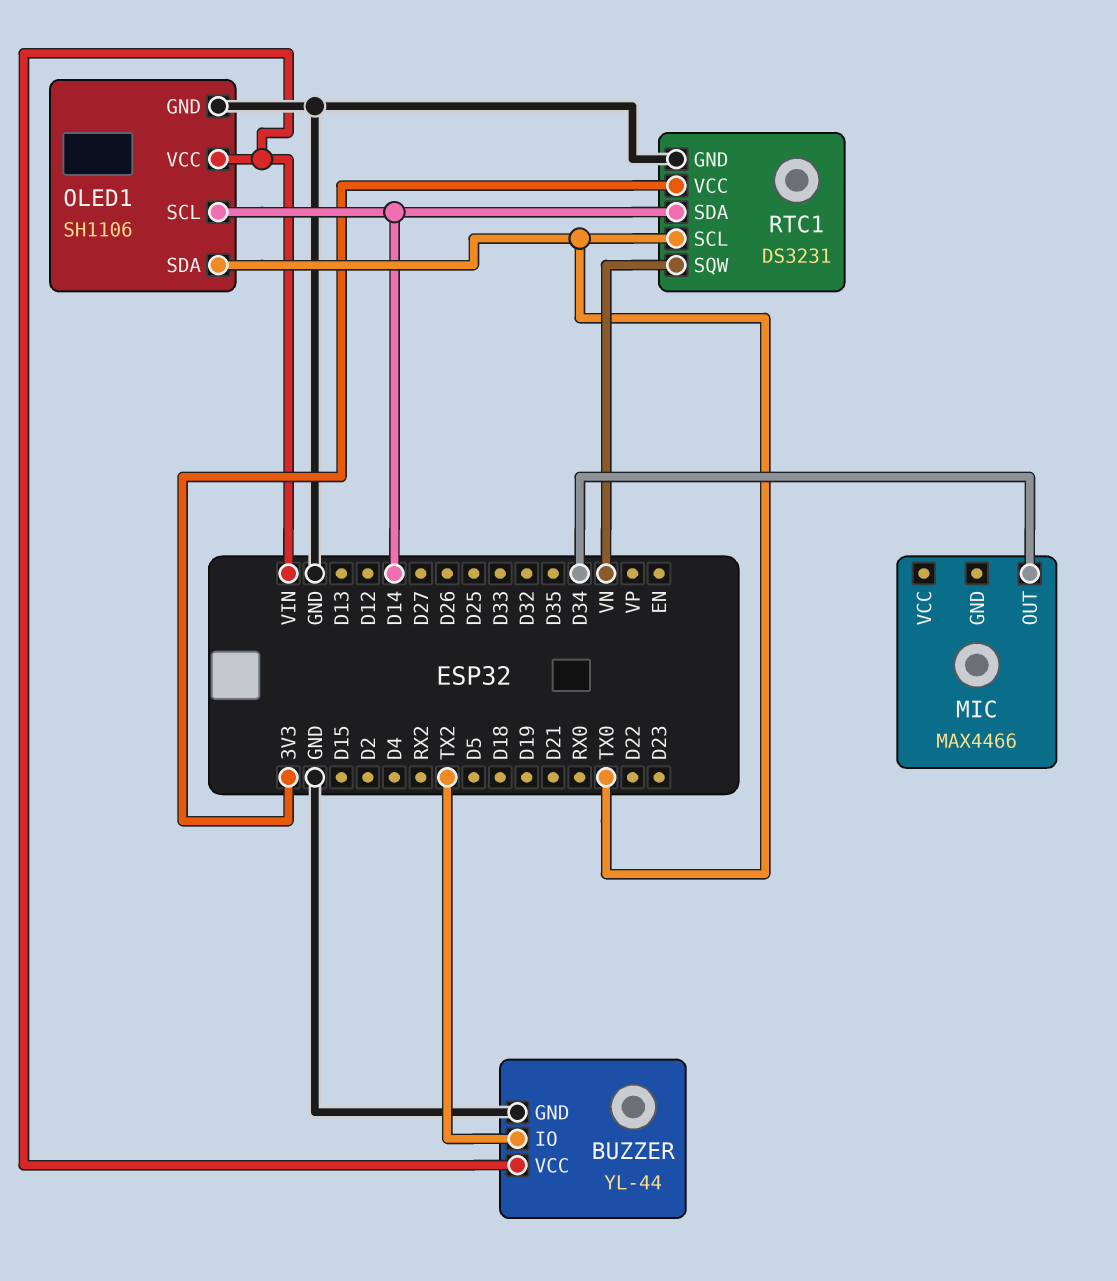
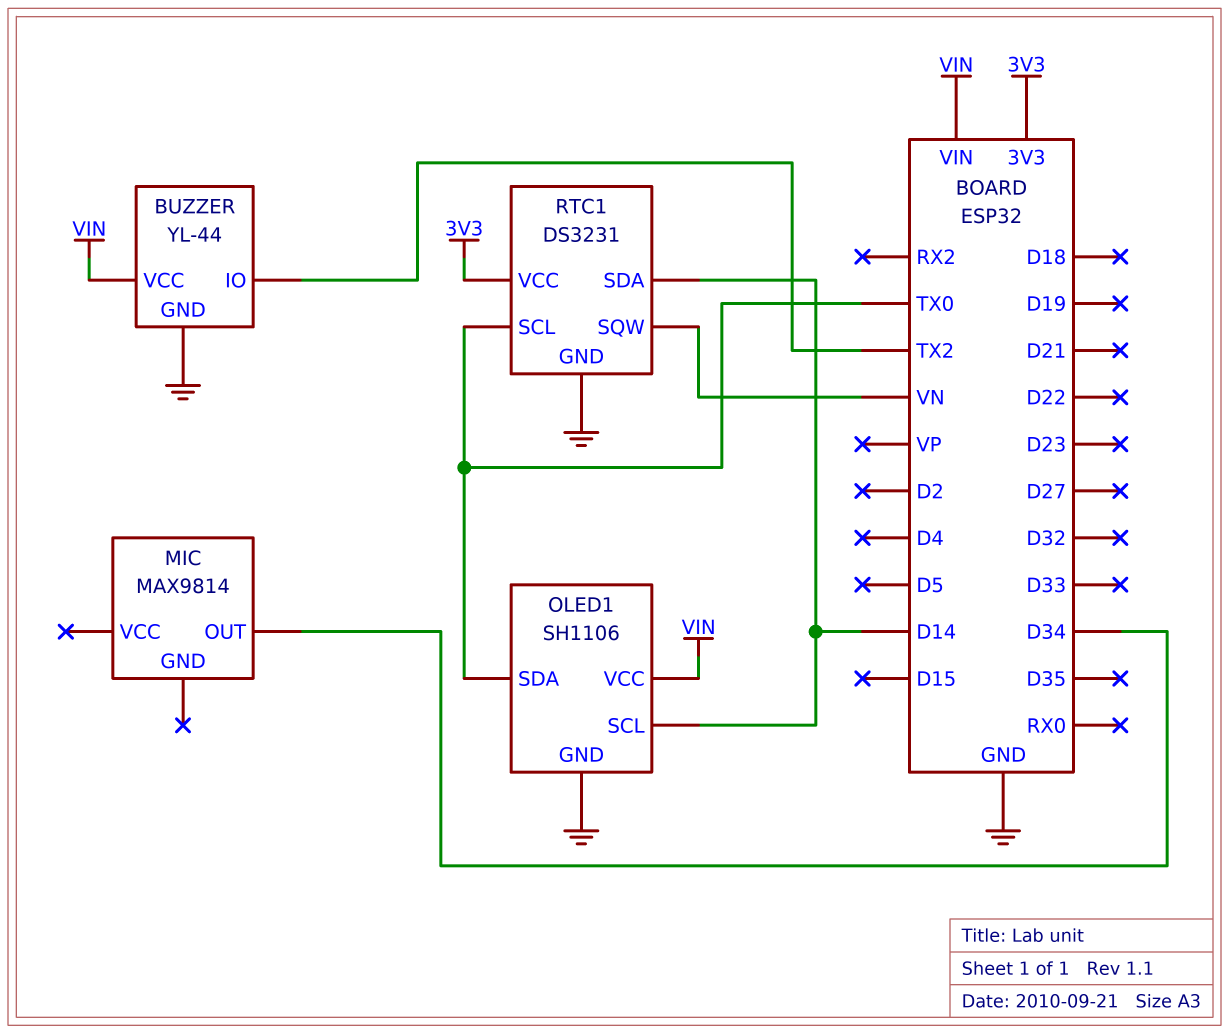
MIC: MAX4466 -> MAX9814

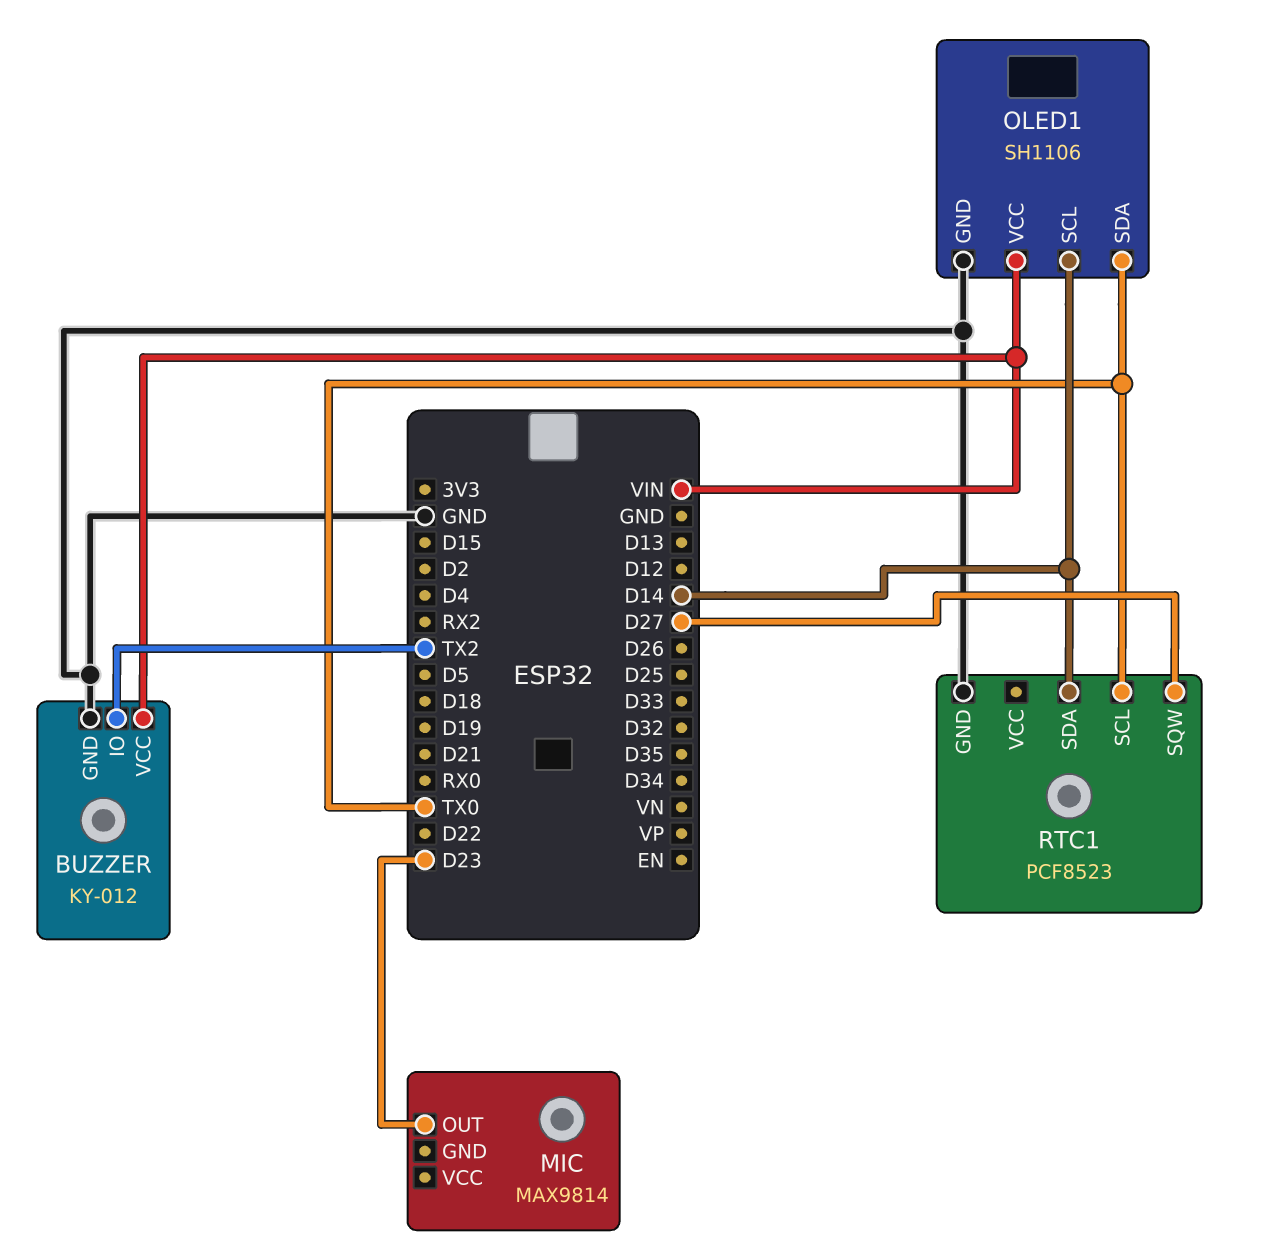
BUZZER: YL-44 -> KY-012
MIC pin OUT: D34 -> D23
RTC1: DS3231 -> PCF8523
RTC1 pin SQW: VN -> D27
RTC1 pin VCC: 3V3 -> none

